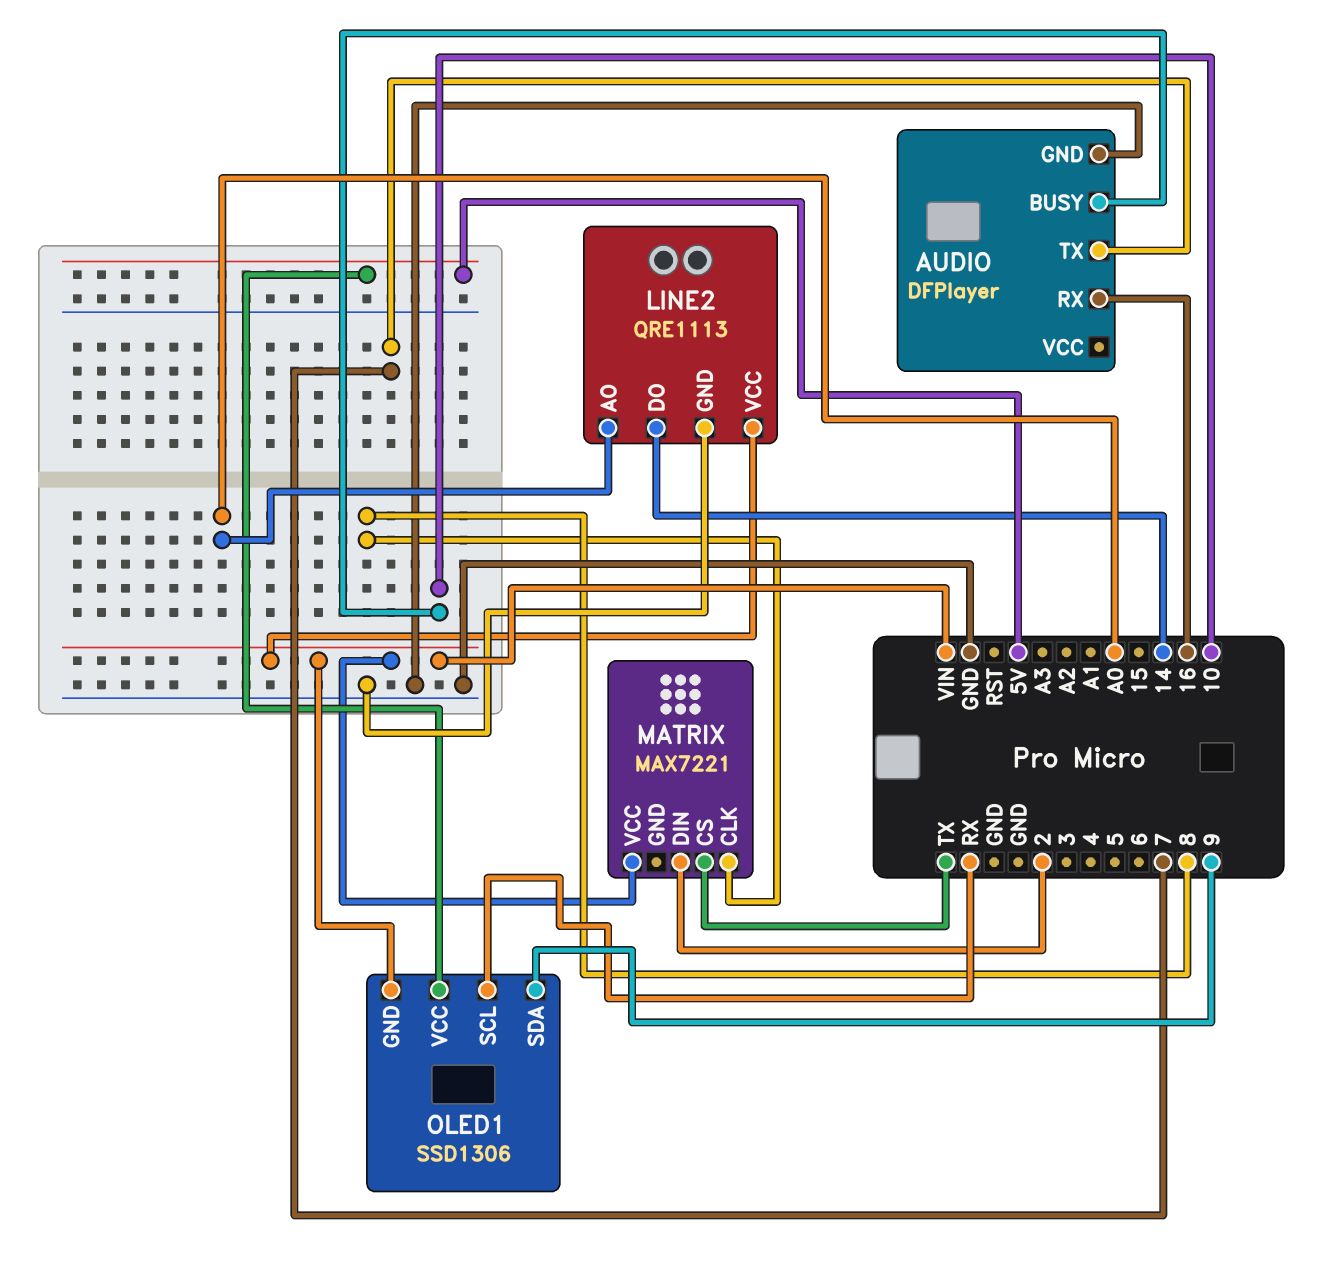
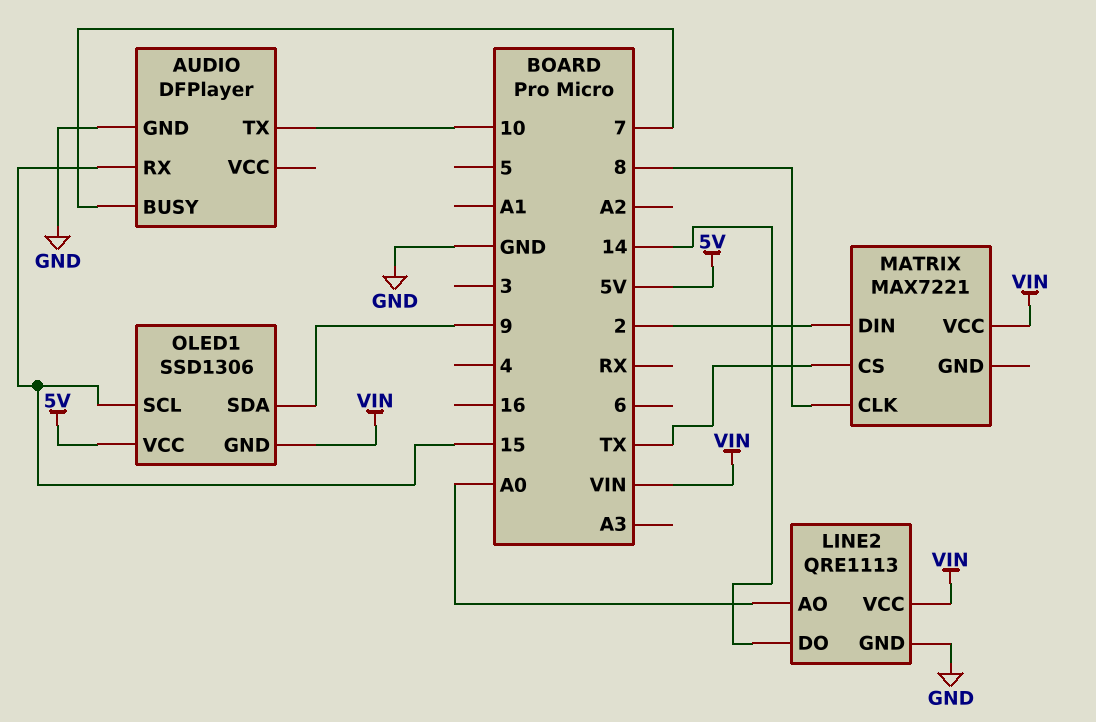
AUDIO pin BUSY: 10 -> 7
AUDIO pin RX: 16 -> 15
AUDIO pin TX: 7 -> 10
OLED1 pin SCL: RX -> 15

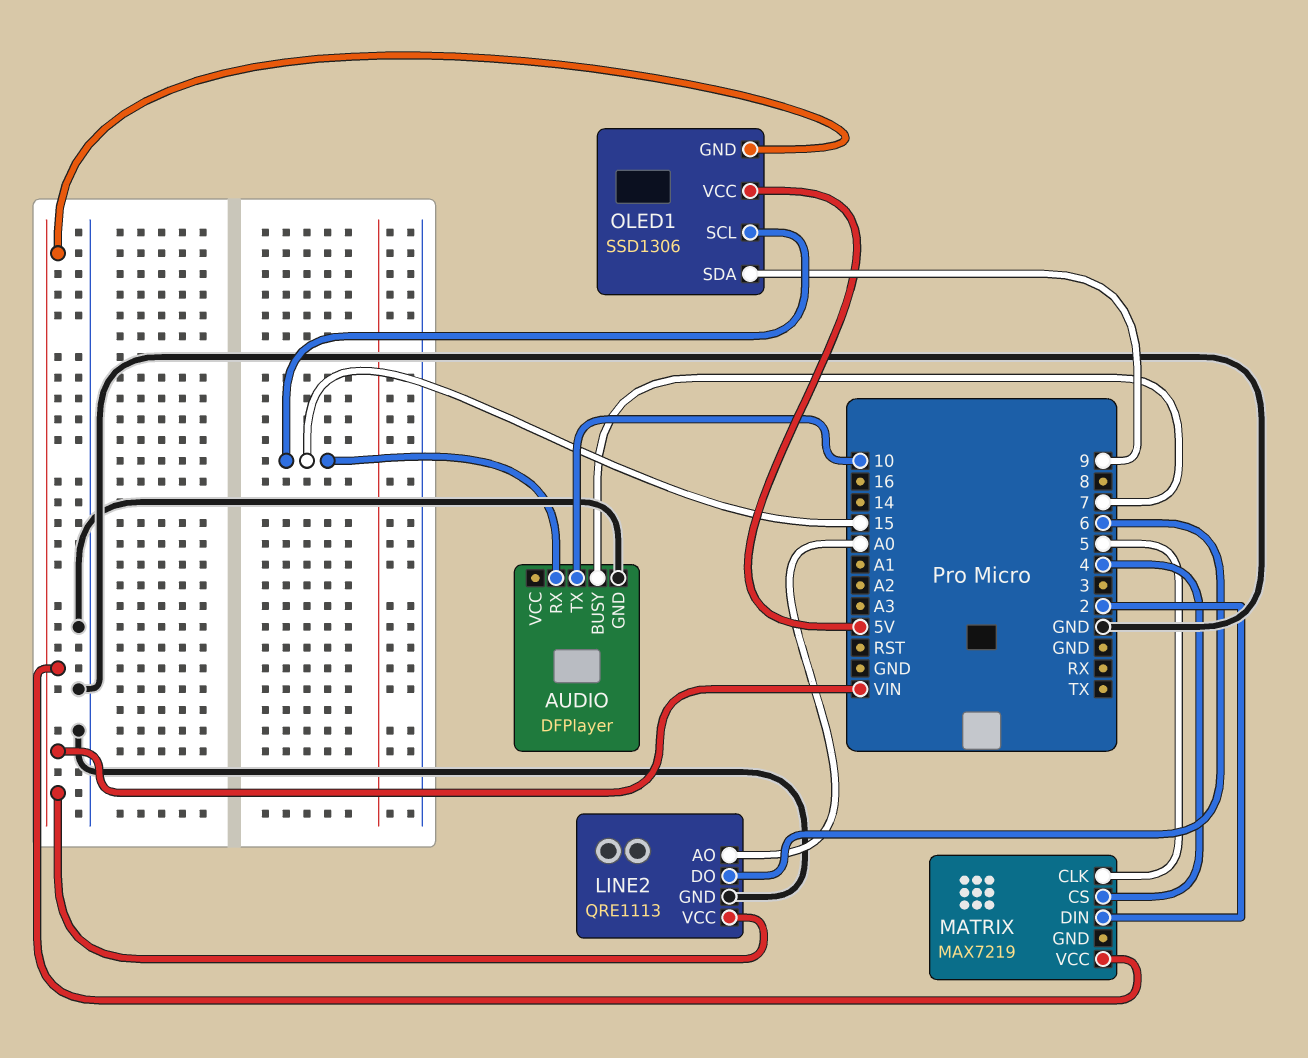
LINE2 pin DO: 14 -> 6
MATRIX: MAX7221 -> MAX7219
MATRIX pin CLK: 8 -> 5
MATRIX pin CS: TX -> 4

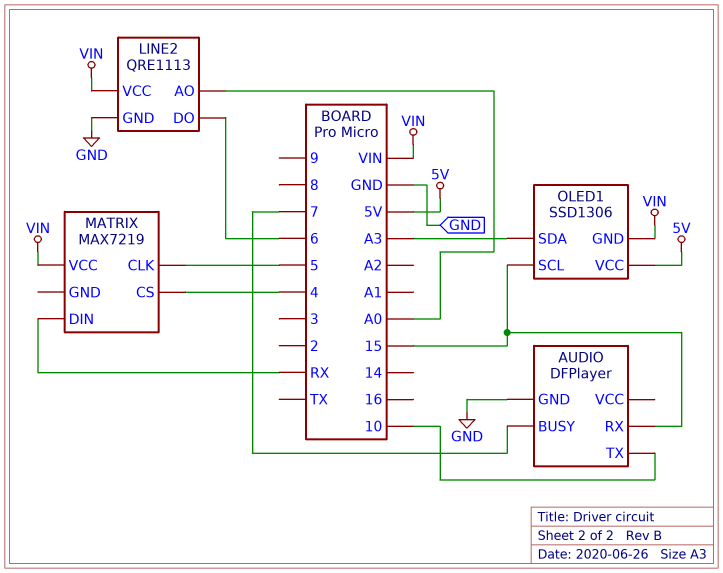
MATRIX pin DIN: 2 -> RX
OLED1 pin SDA: 9 -> A3

